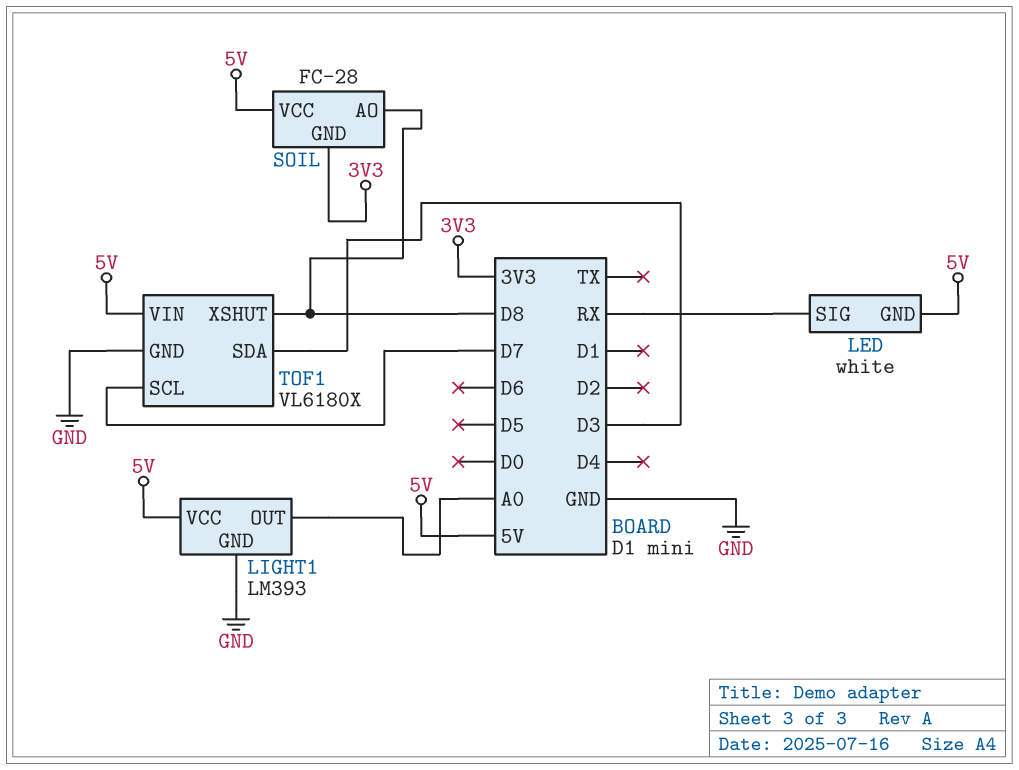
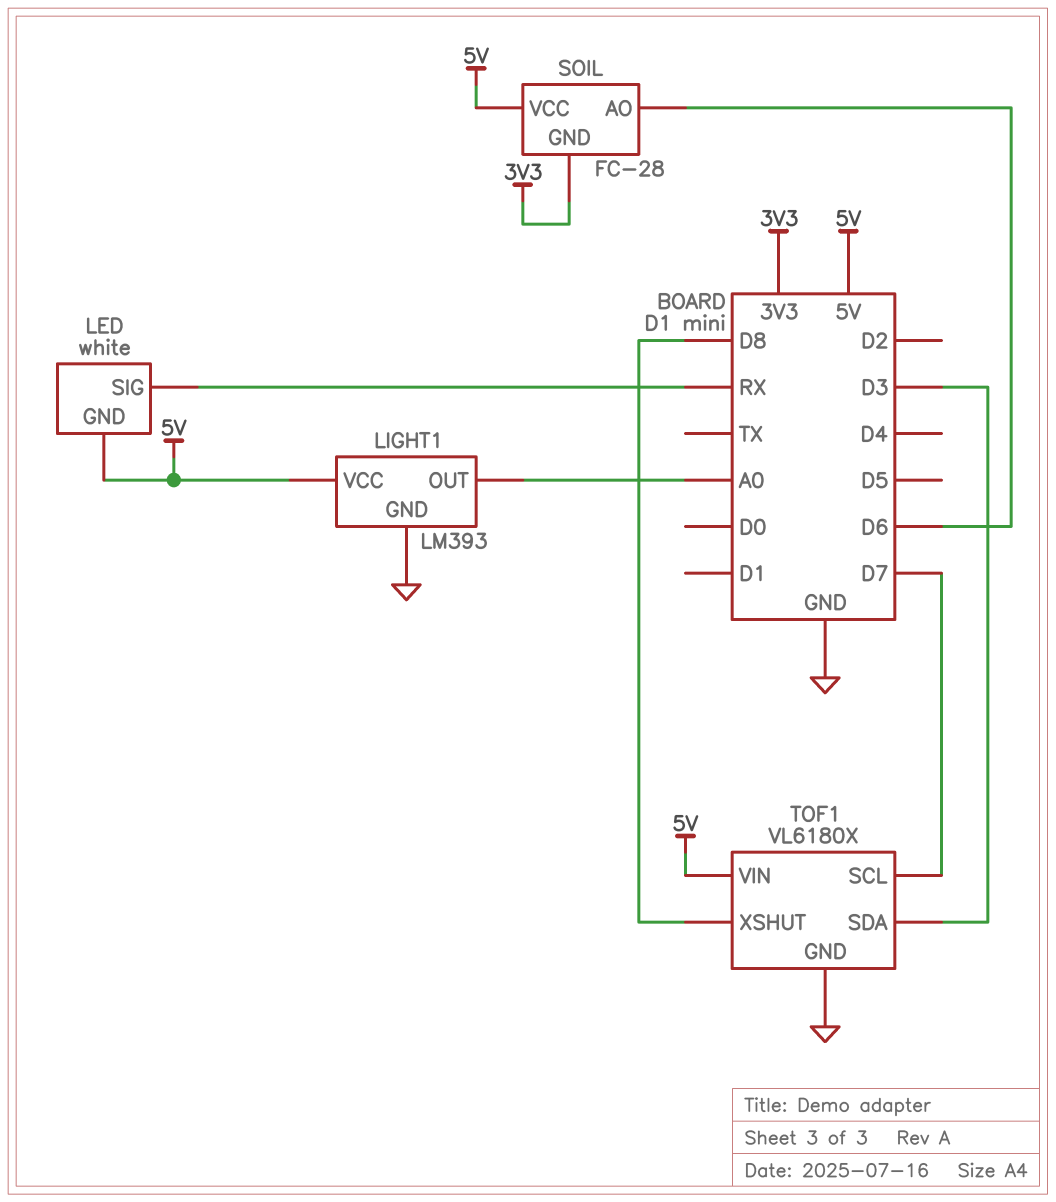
SOIL pin AO: D8 -> D6

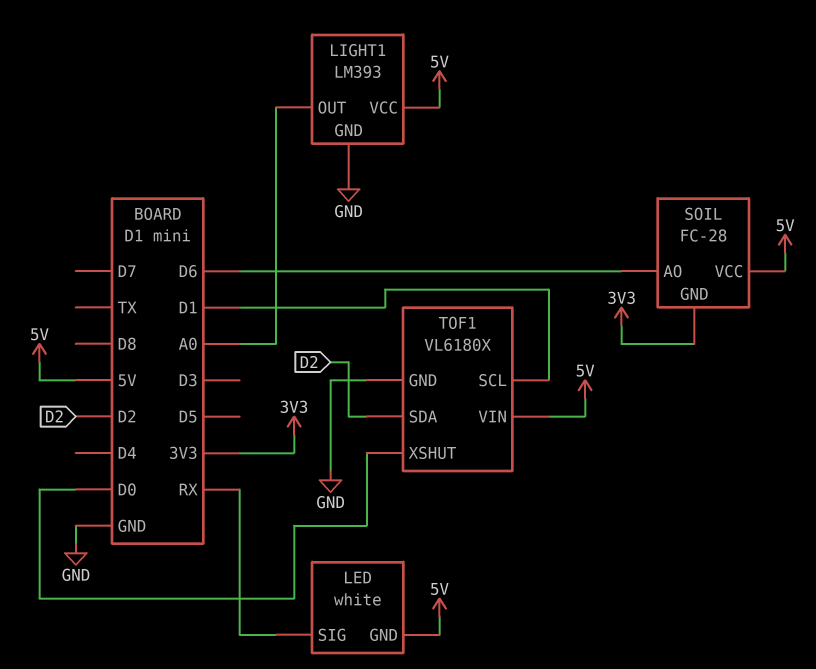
TOF1 pin SCL: D7 -> D1
TOF1 pin SDA: D3 -> D2
TOF1 pin XSHUT: D8 -> D0

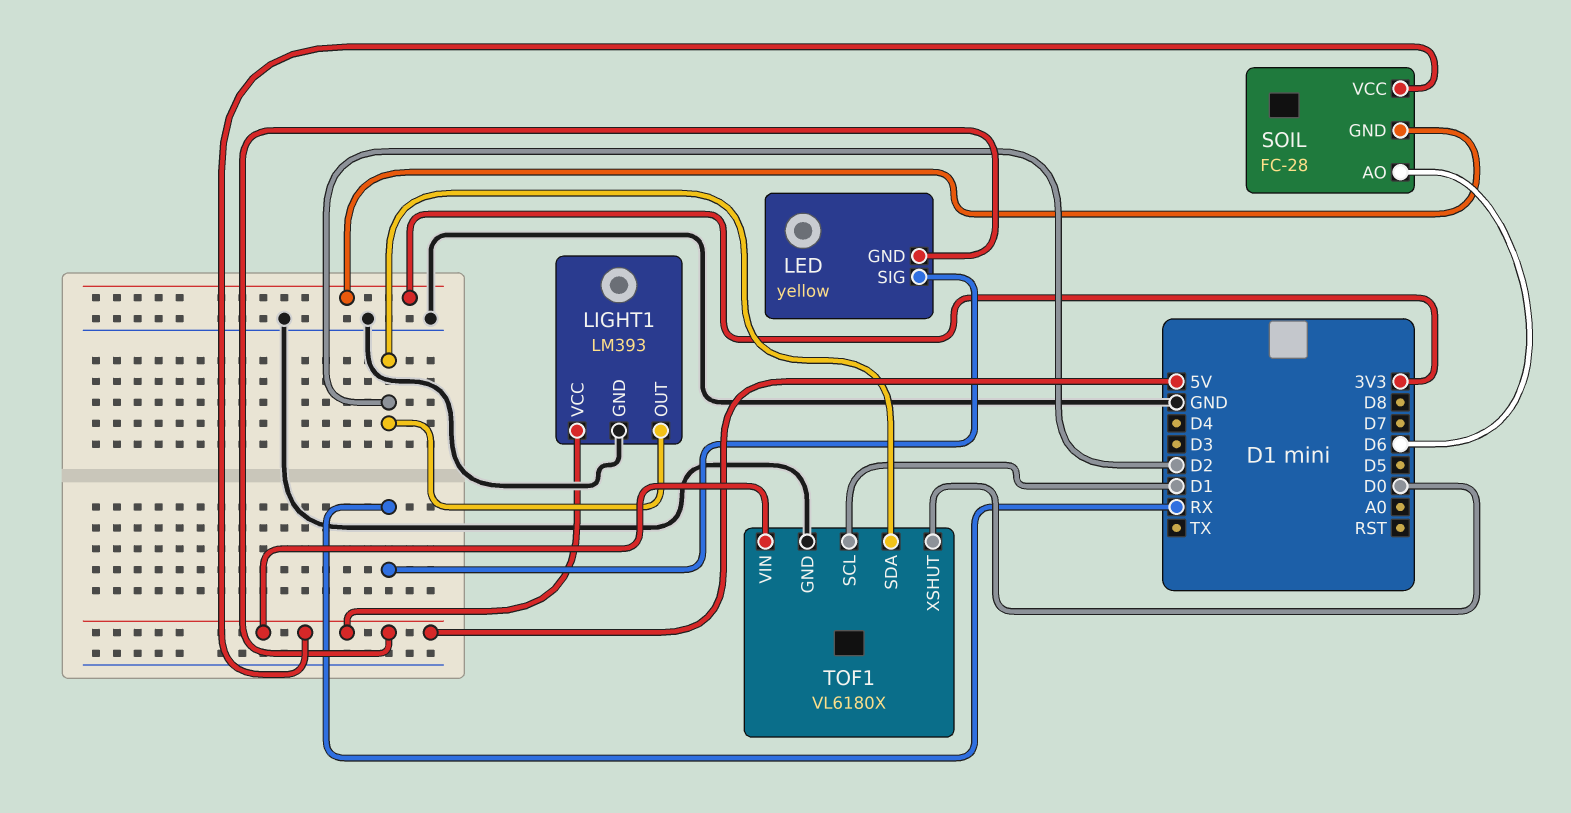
LED: white -> yellow
LIGHT1 pin OUT: A0 -> D2

